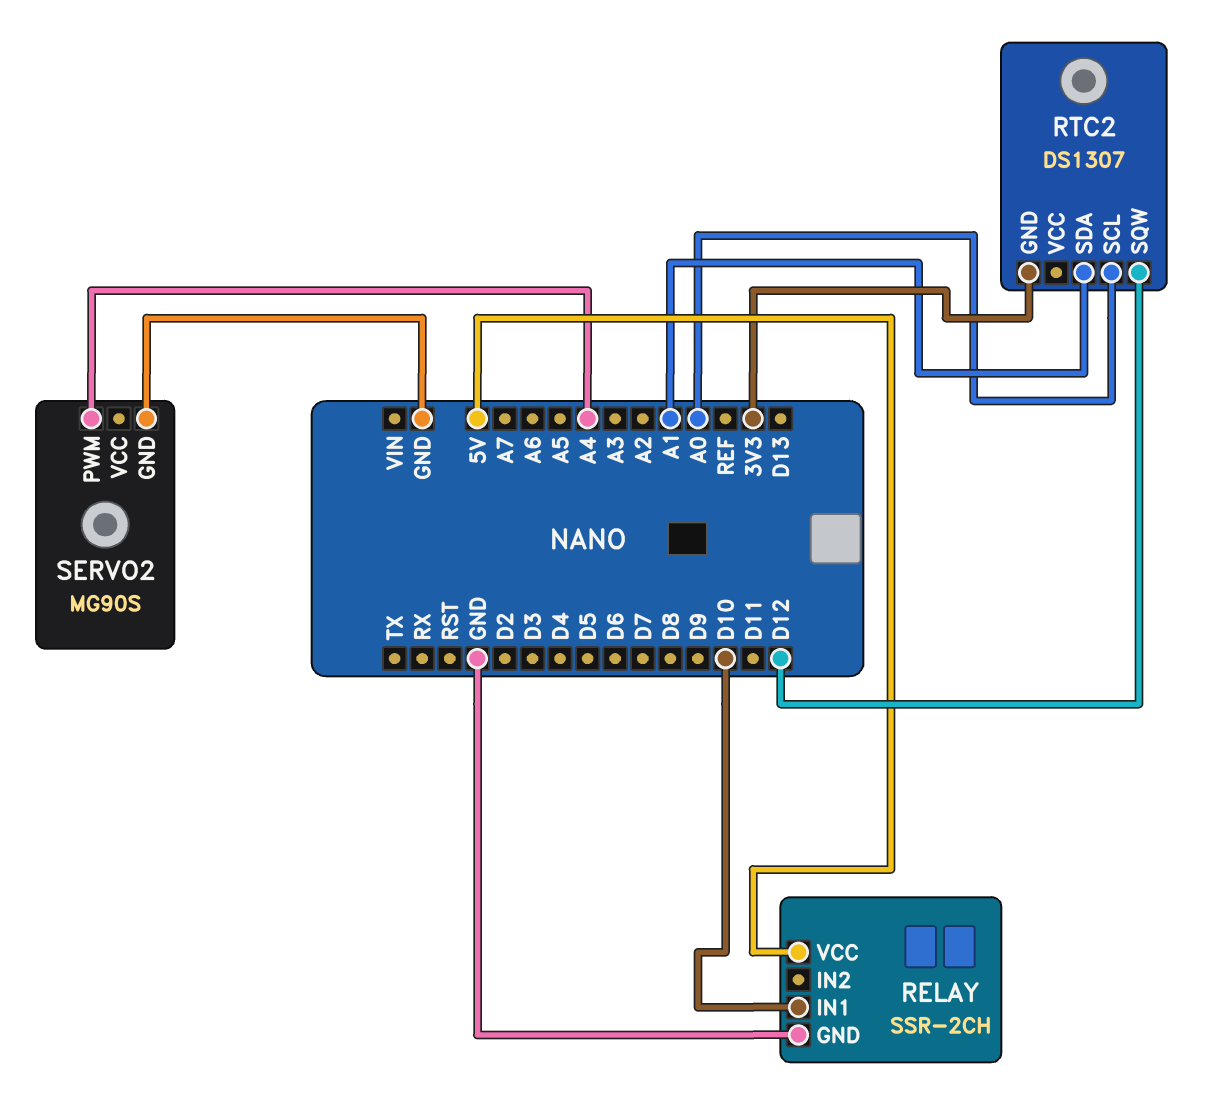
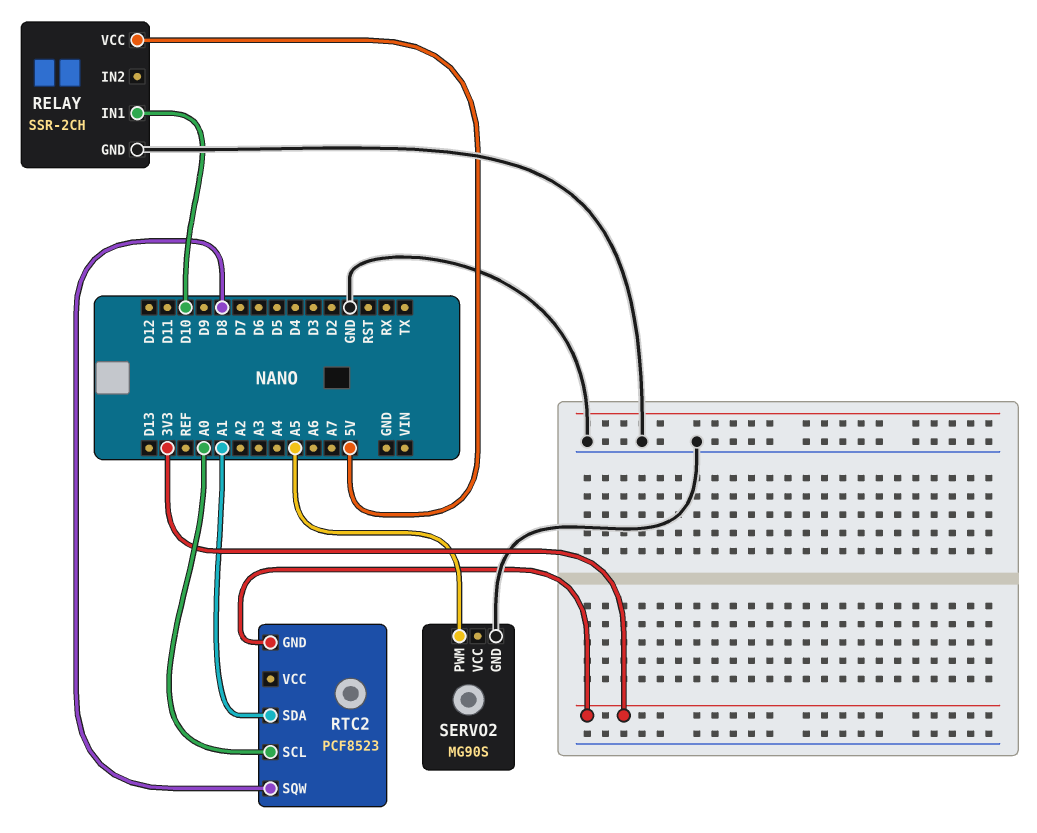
RTC2: DS1307 -> PCF8523
RTC2 pin SQW: D12 -> D8
SERVO2 pin PWM: A4 -> A5

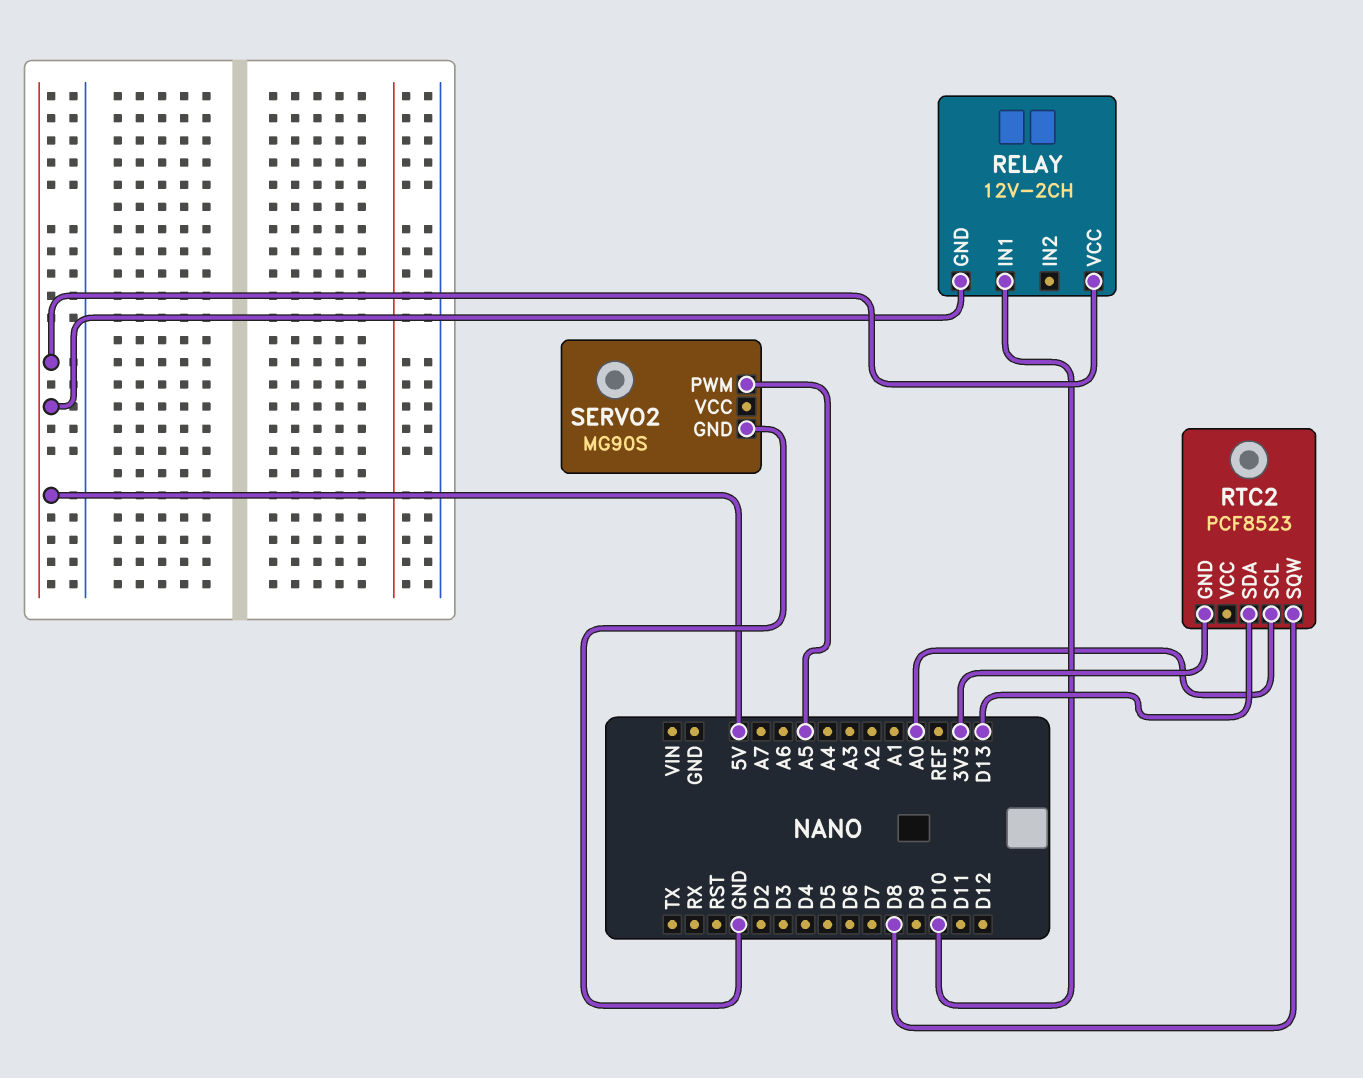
RELAY: SSR-2CH -> 12V-2CH
RELAY pin GND: GND -> 5V
RTC2 pin SDA: A1 -> D13

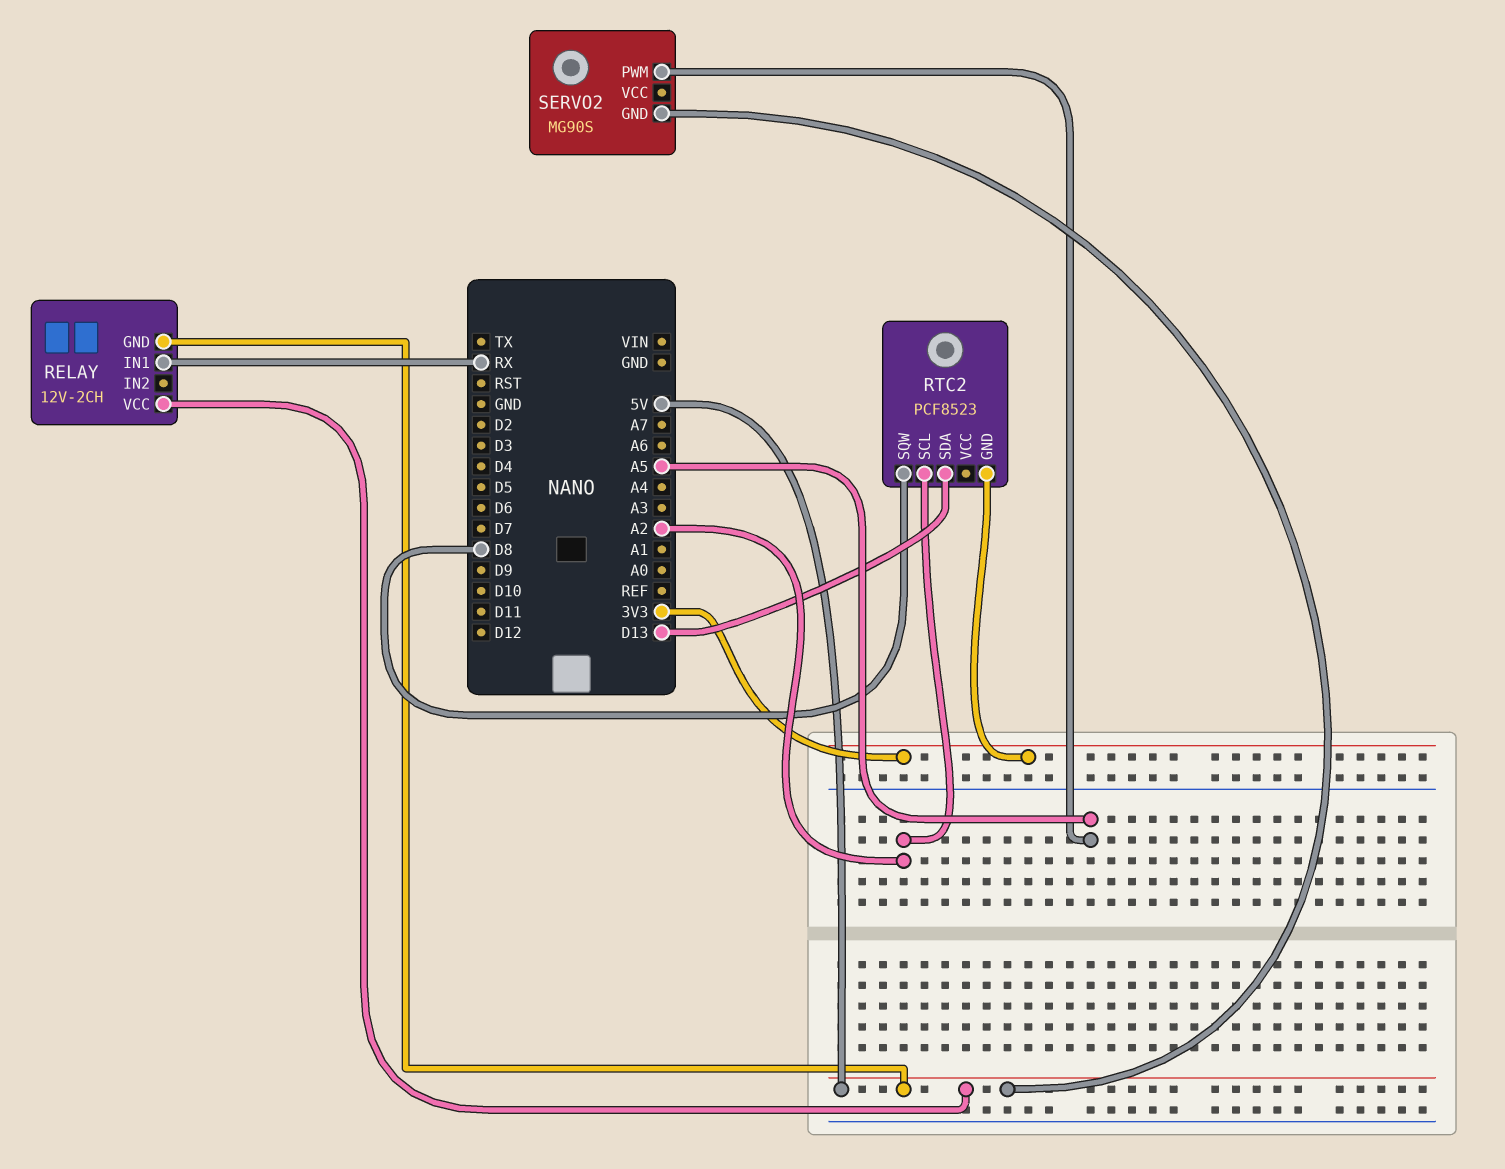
RELAY pin IN1: D10 -> RX
RTC2 pin SCL: A0 -> A2
SERVO2 pin GND: GND -> 5V

